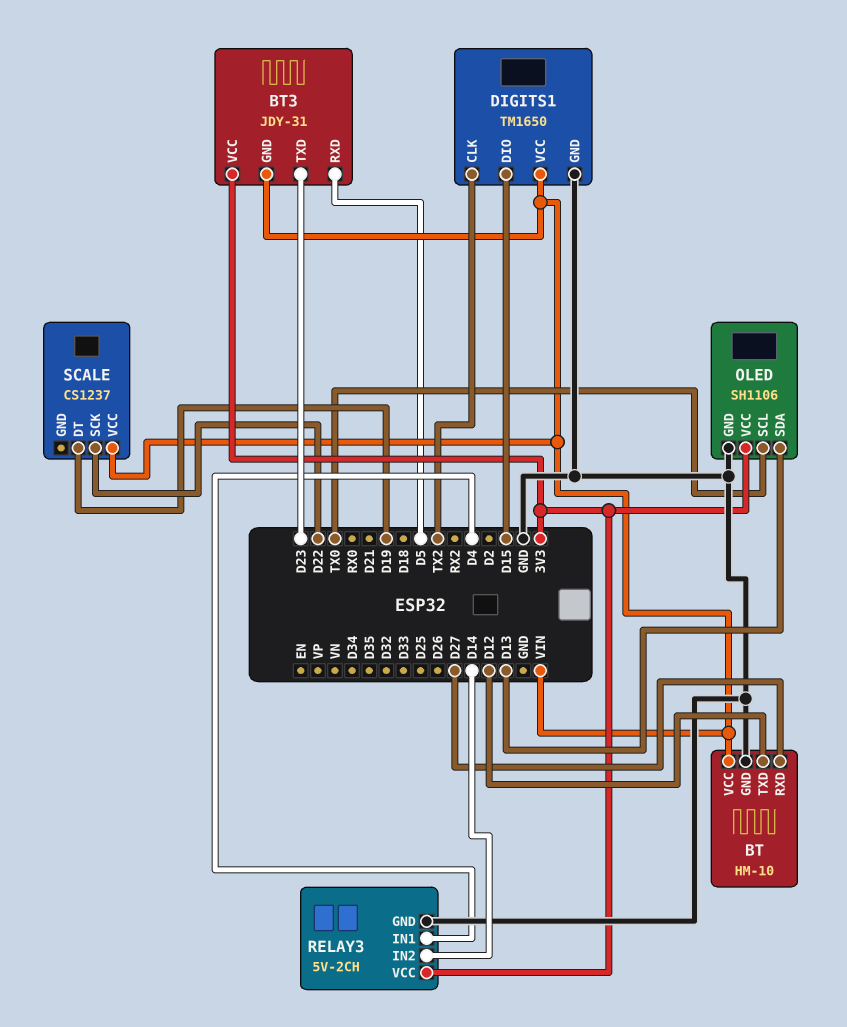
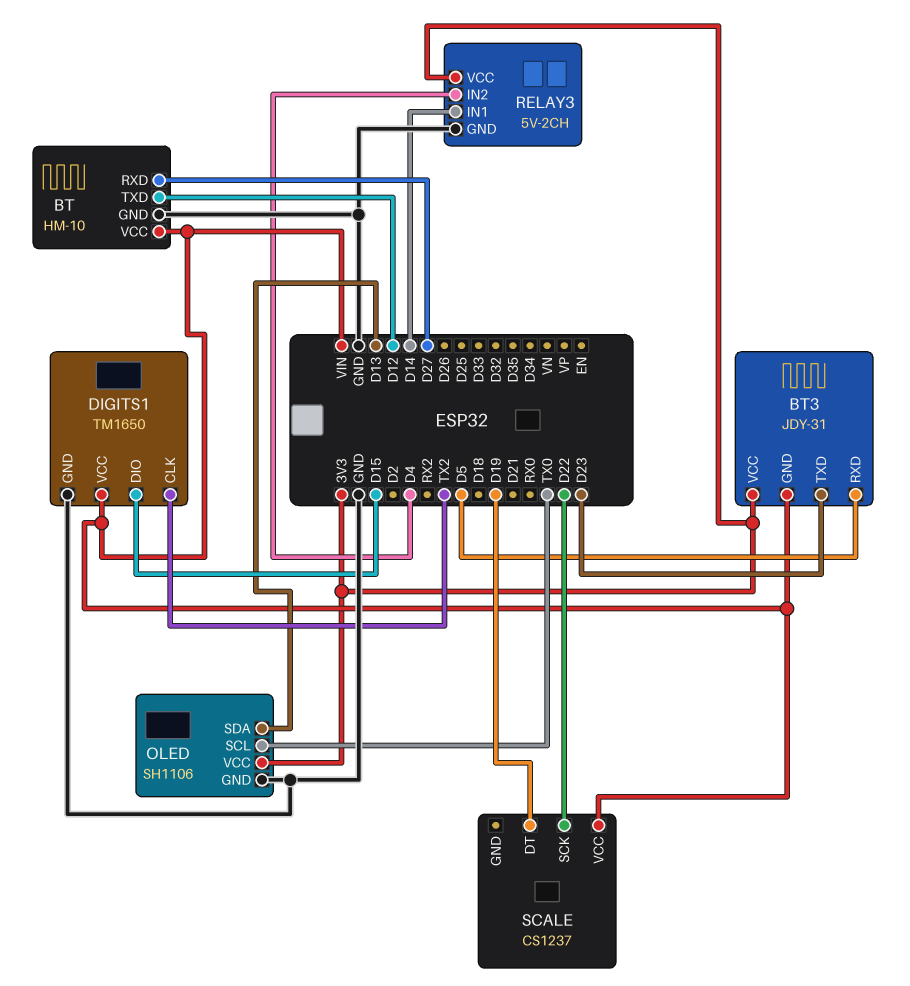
RELAY3 pin IN1: D4 -> D14
RELAY3 pin IN2: D14 -> D4

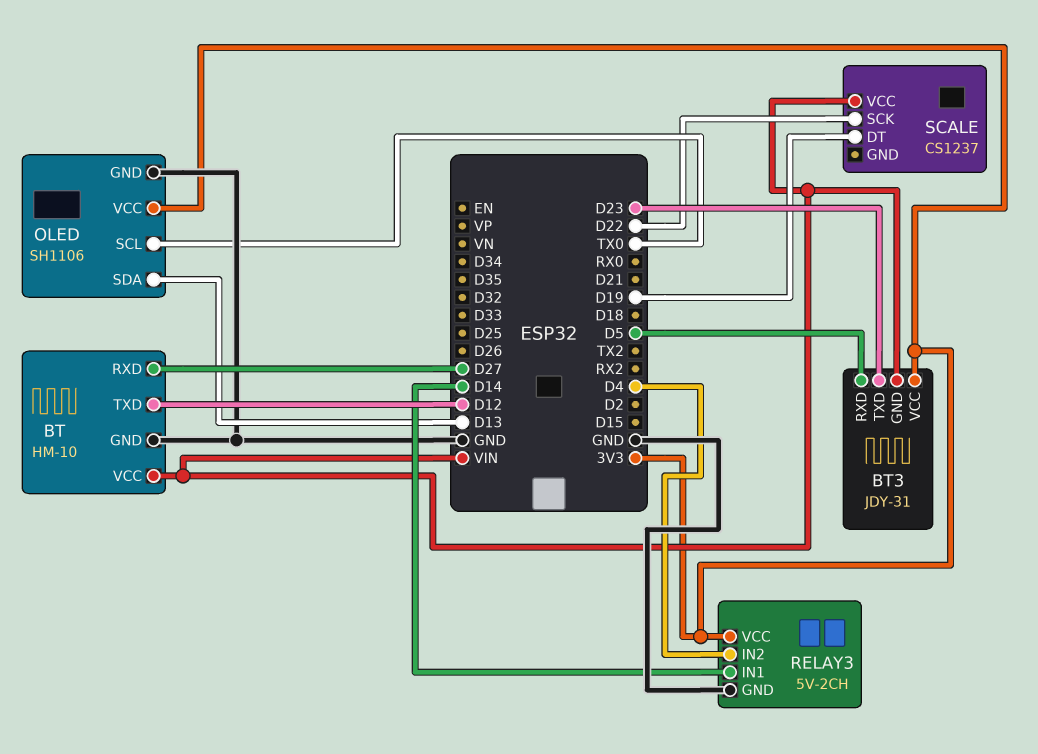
DIGITS1: TM1650 -> none
DIGITS1 pin CLK: TX2 -> none
DIGITS1 pin DIO: D15 -> none
DIGITS1 pin GND: GND -> none
DIGITS1 pin VCC: VIN -> none

